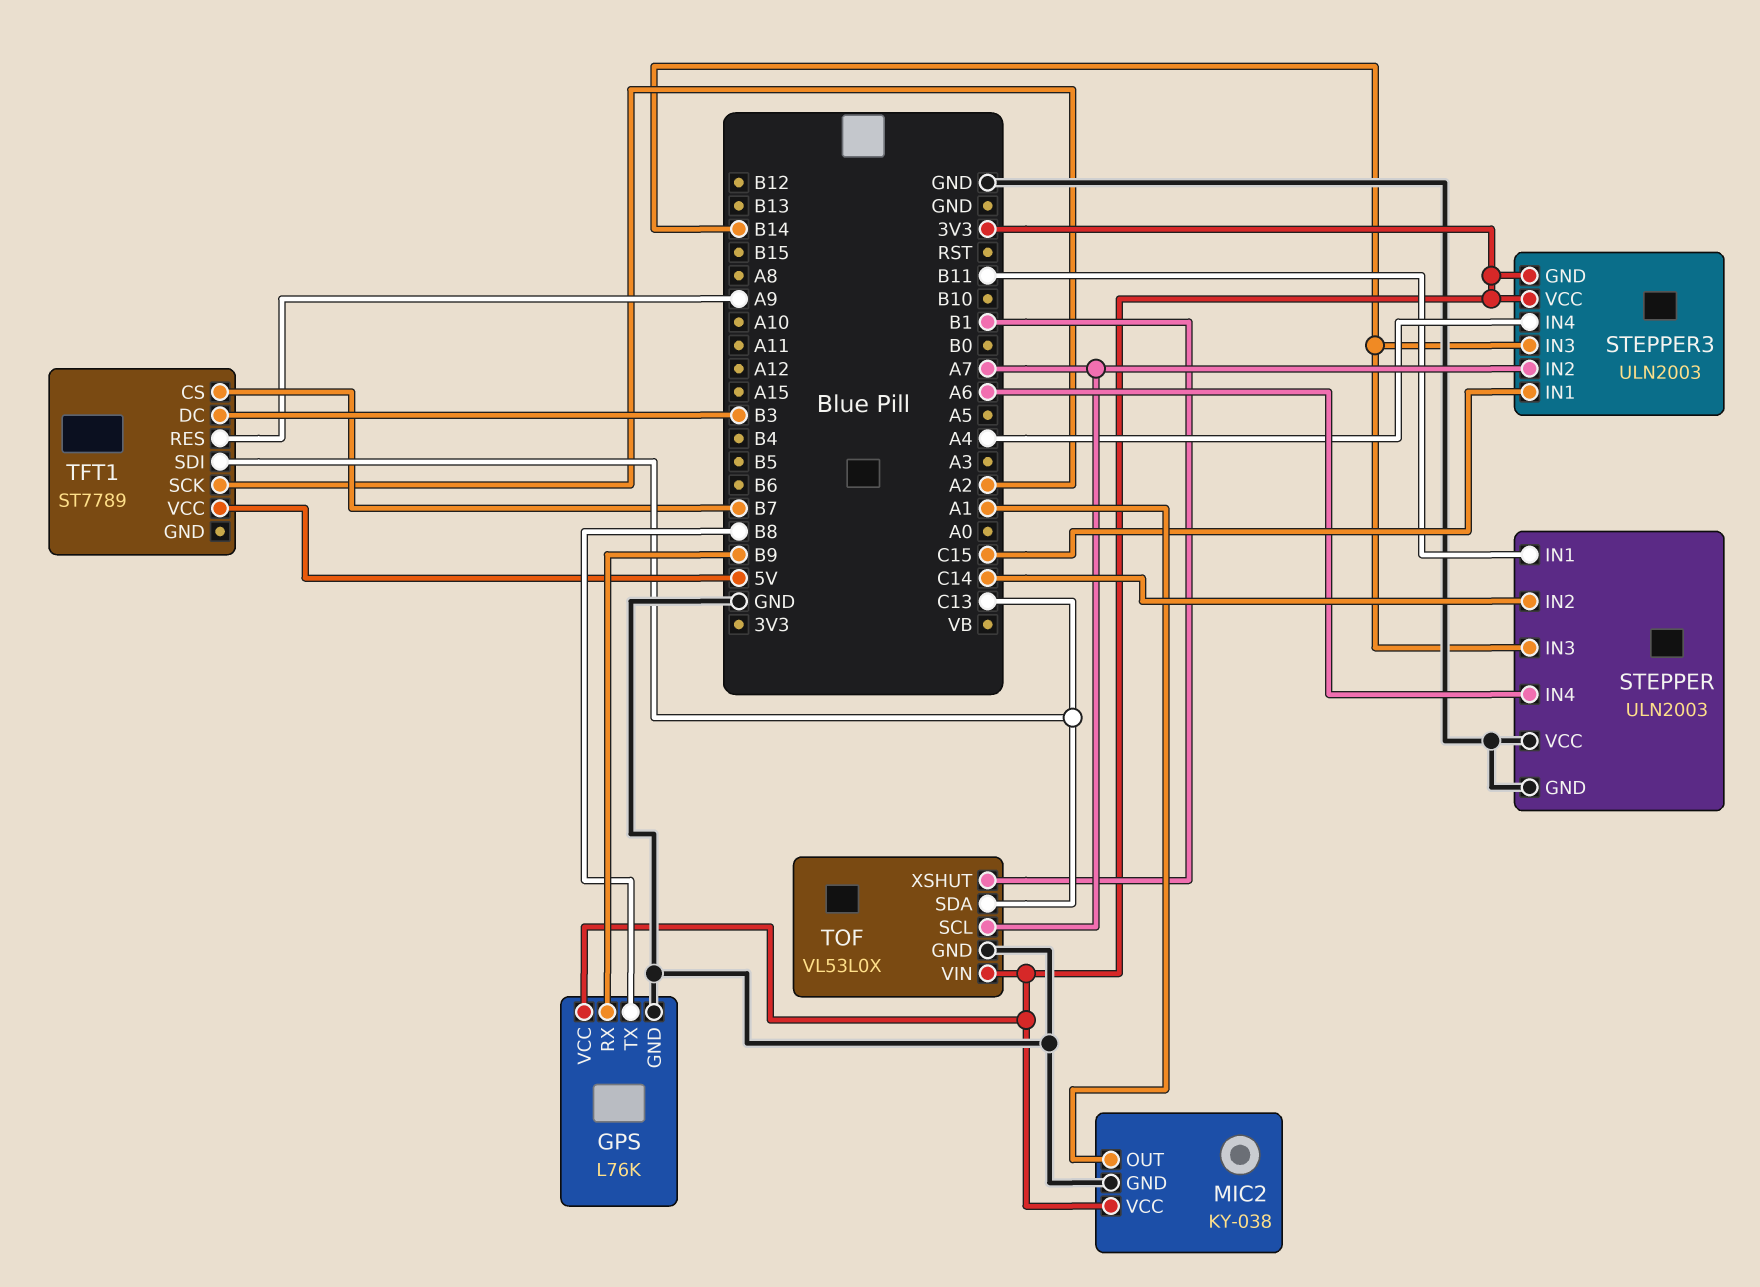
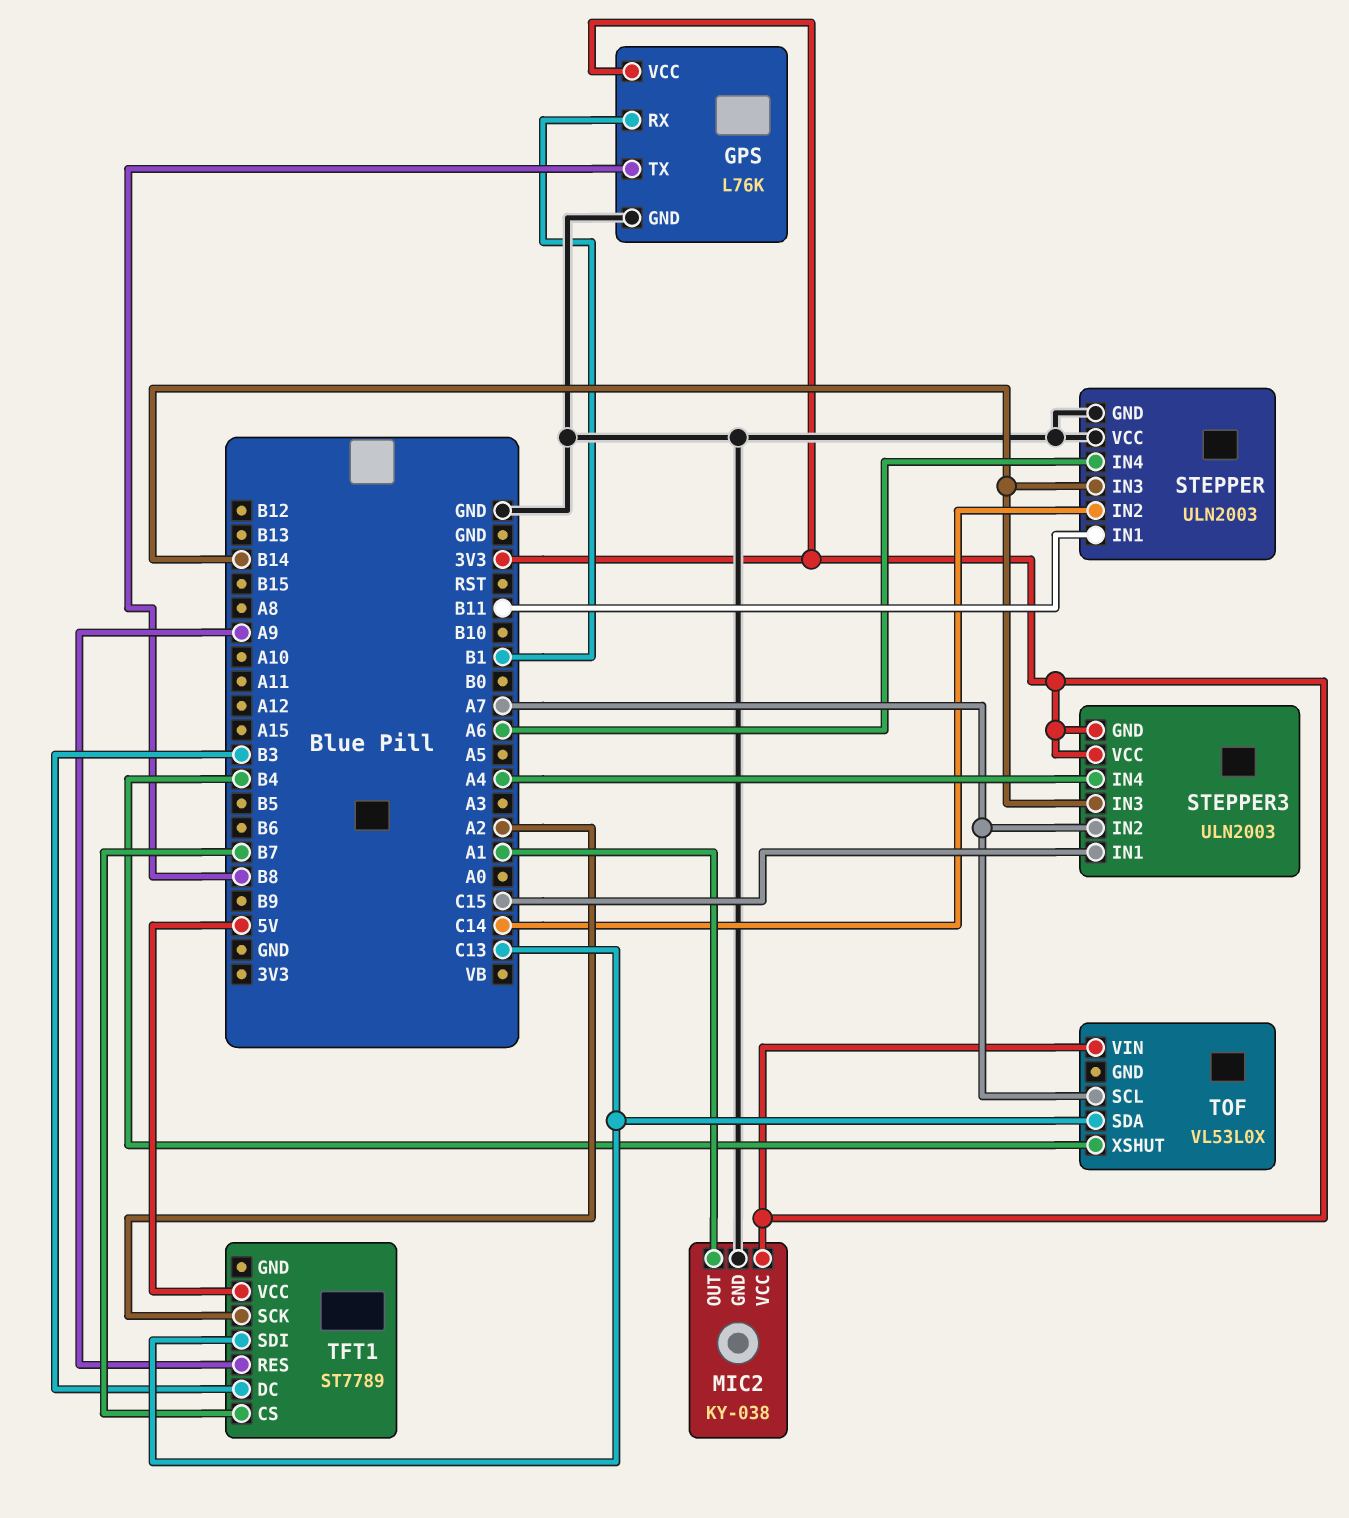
GPS pin RX: B9 -> B1
TOF pin GND: GND -> none
TOF pin XSHUT: B1 -> B4

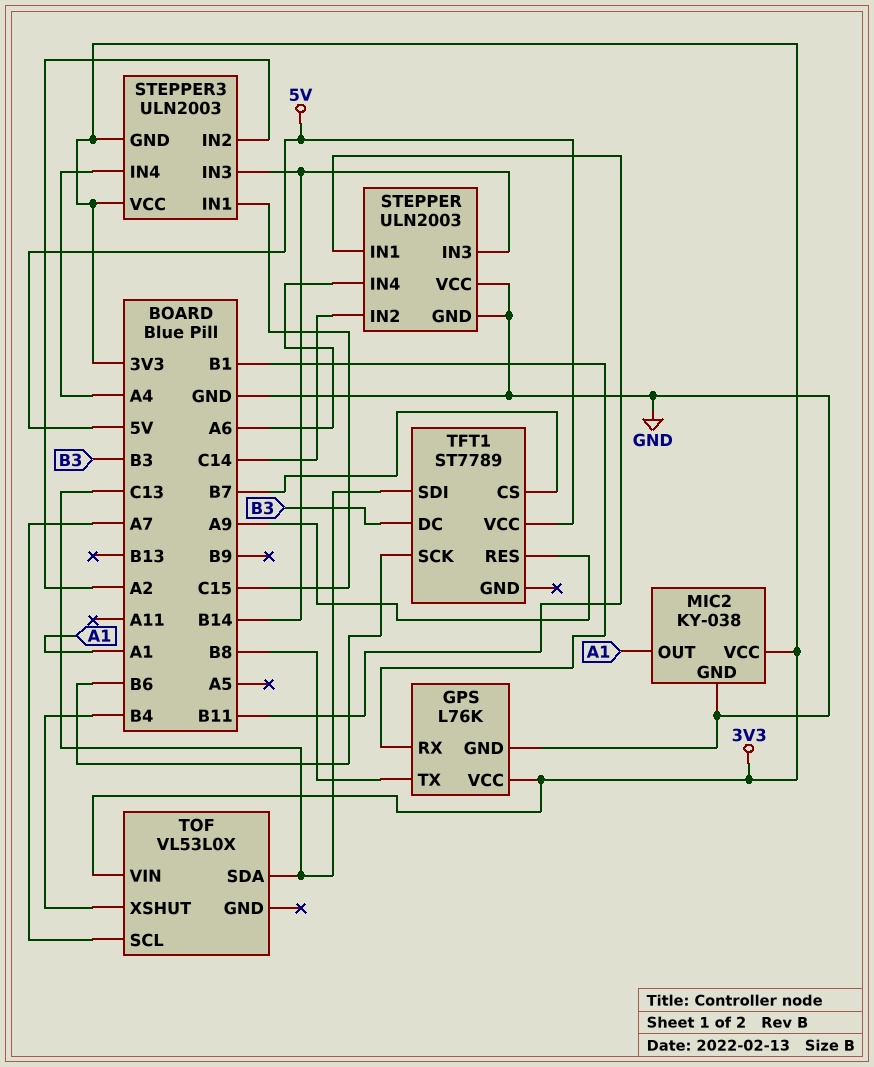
STEPPER3 pin IN2: A7 -> A2
TFT1 pin SCK: A2 -> B6

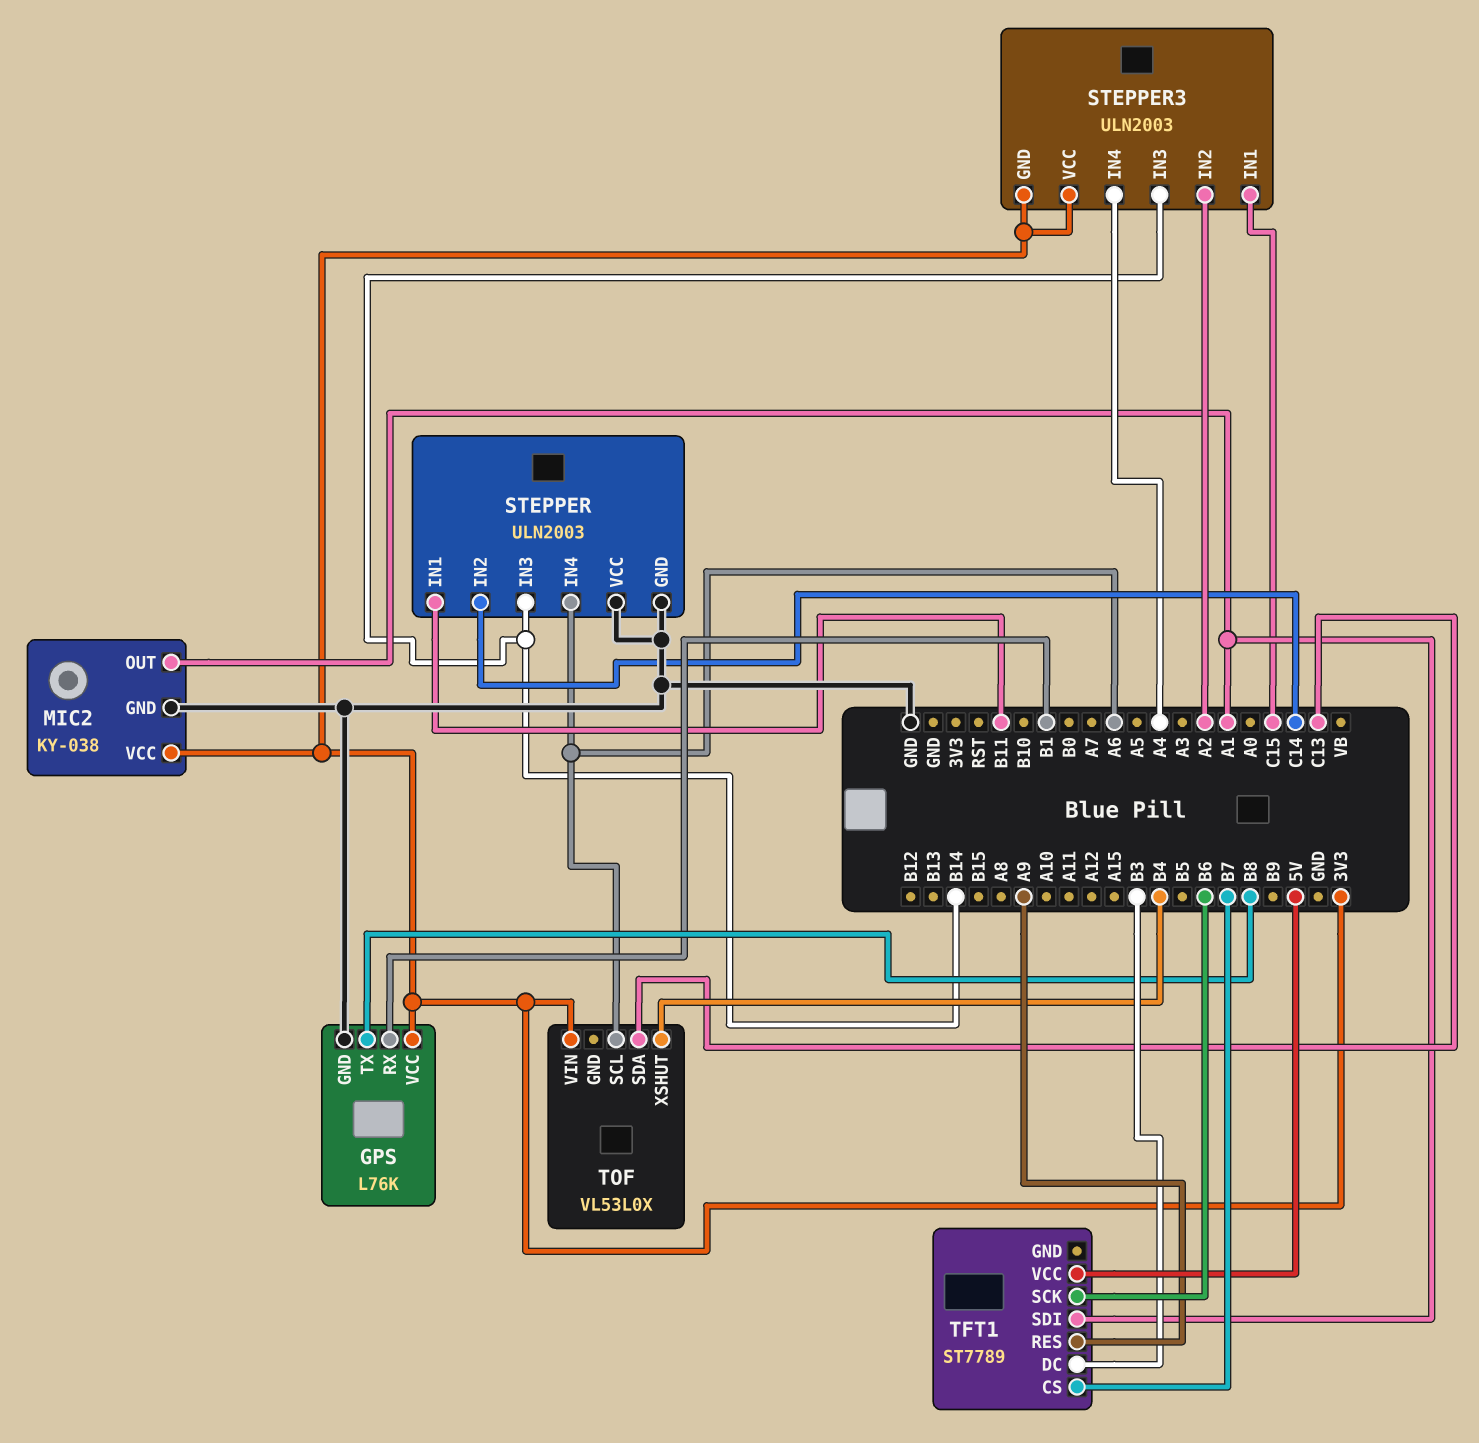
TFT1 pin SDI: C13 -> A1
TOF pin SCL: A7 -> A6

